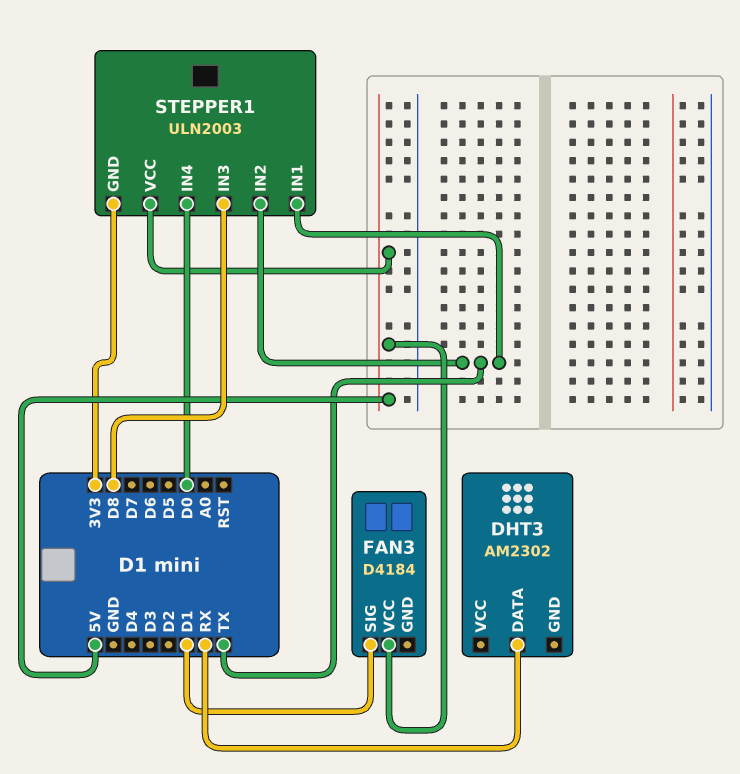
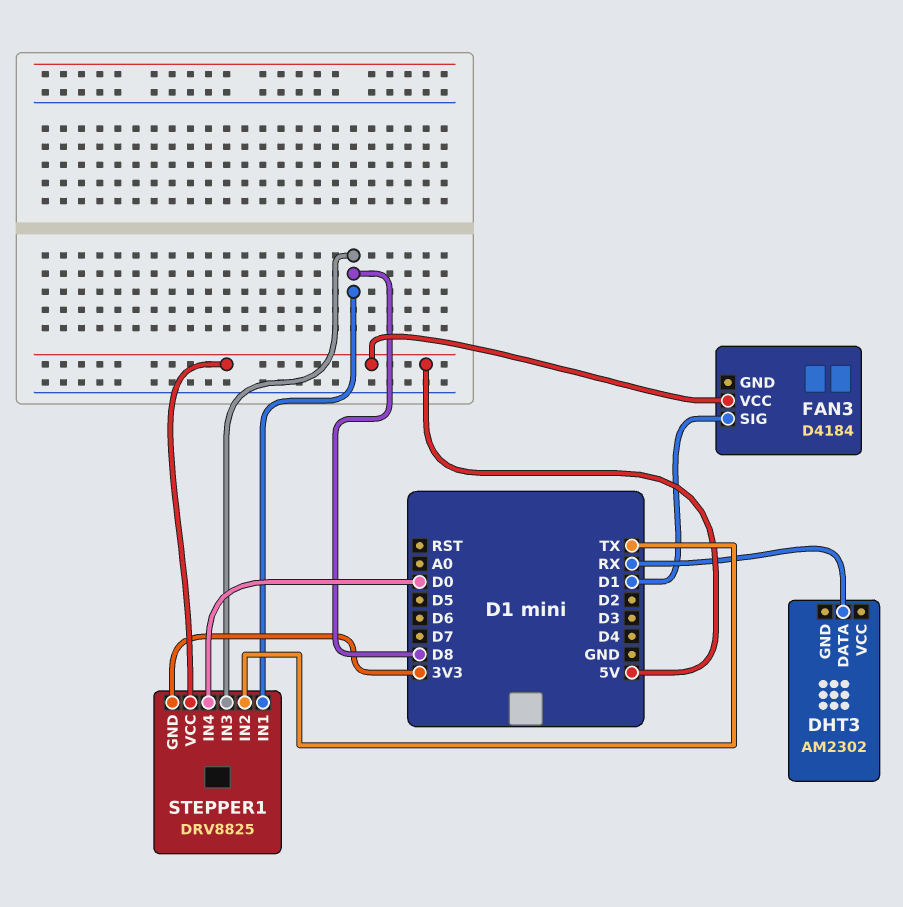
STEPPER1: ULN2003 -> DRV8825
STEPPER1 pin IN1: TX -> D8

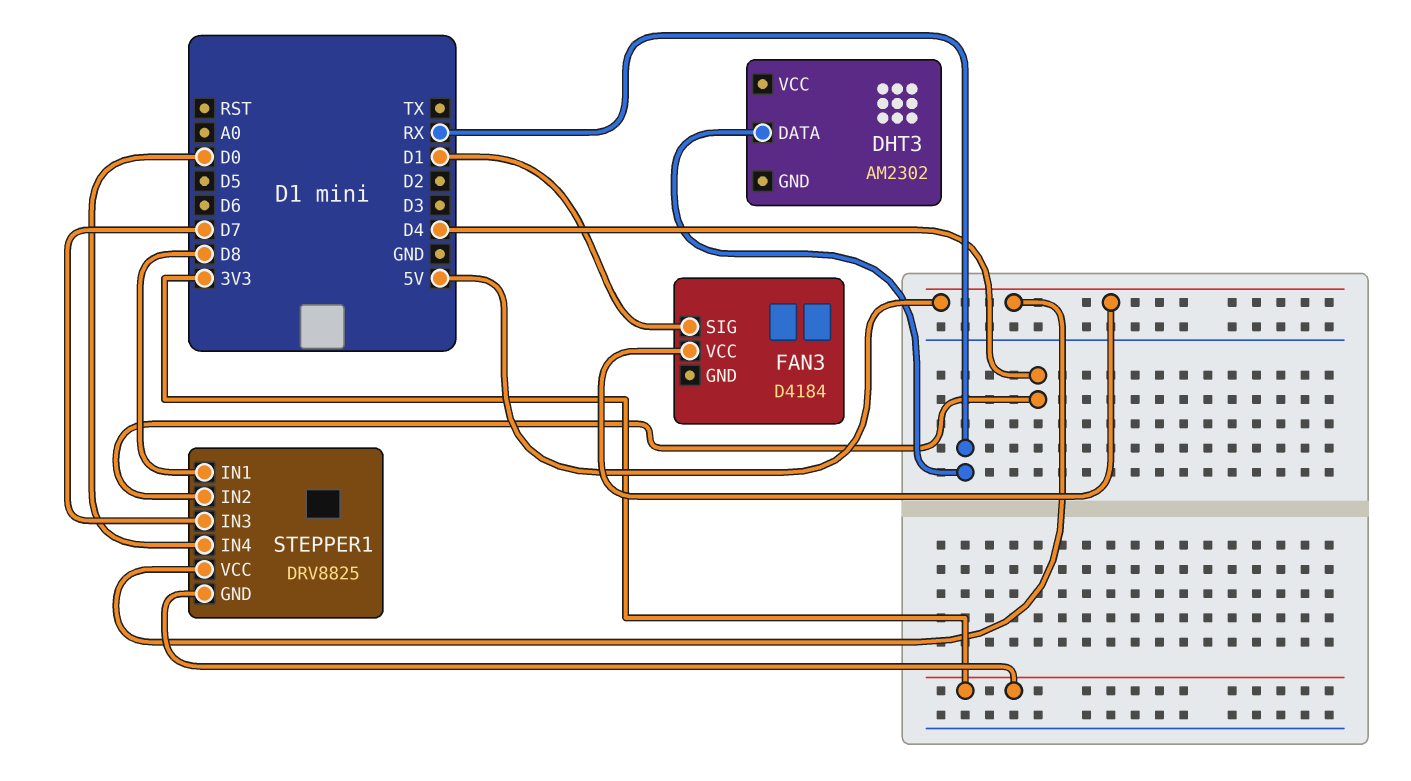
STEPPER1 pin IN2: TX -> D4
STEPPER1 pin IN3: D8 -> D7

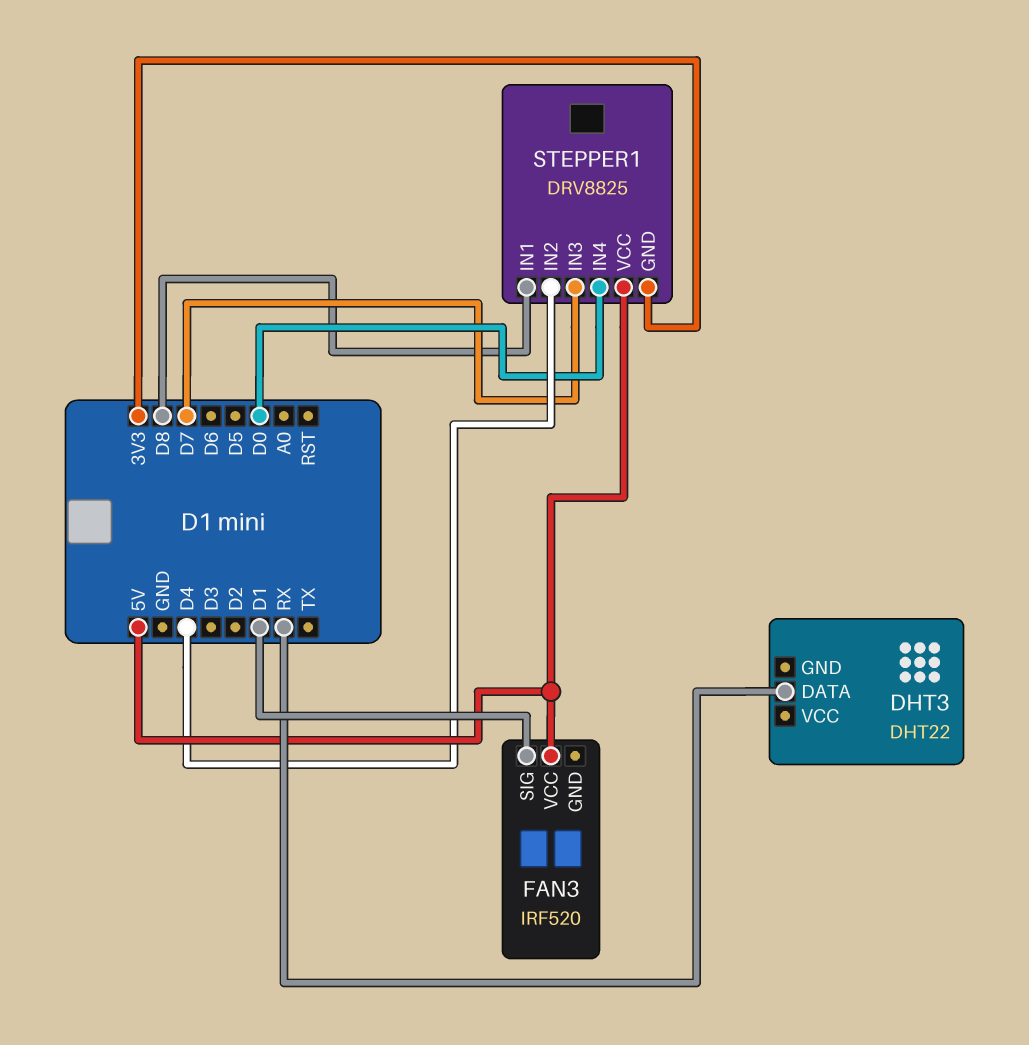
DHT3: AM2302 -> DHT22
FAN3: D4184 -> IRF520

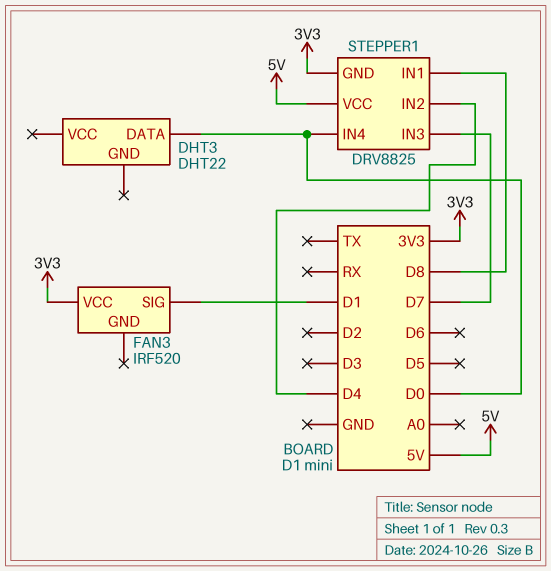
DHT3 pin DATA: RX -> D0
FAN3 pin VCC: 5V -> 3V3

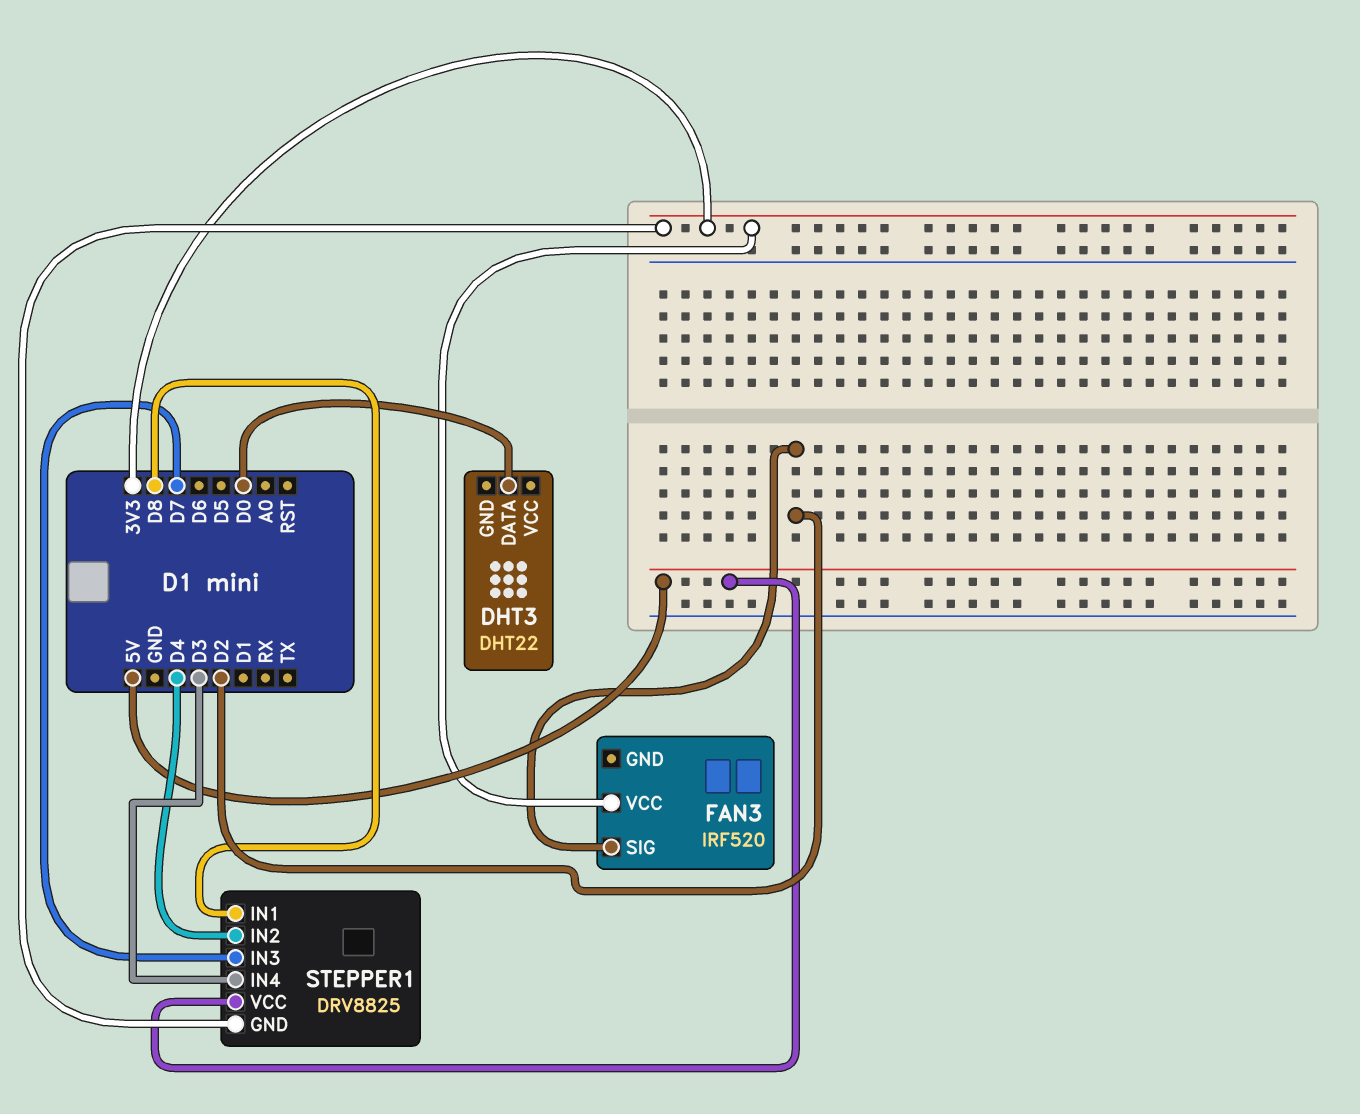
FAN3 pin SIG: D1 -> D2
STEPPER1 pin IN4: D0 -> D3

